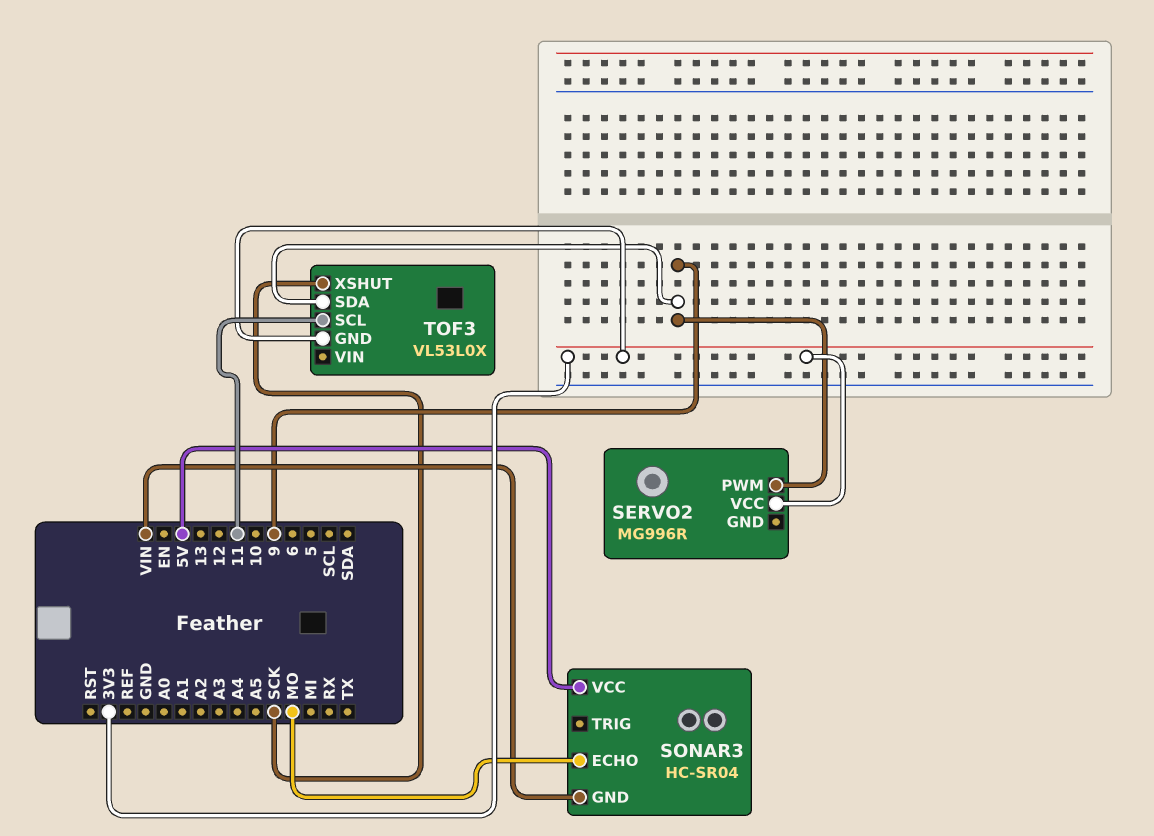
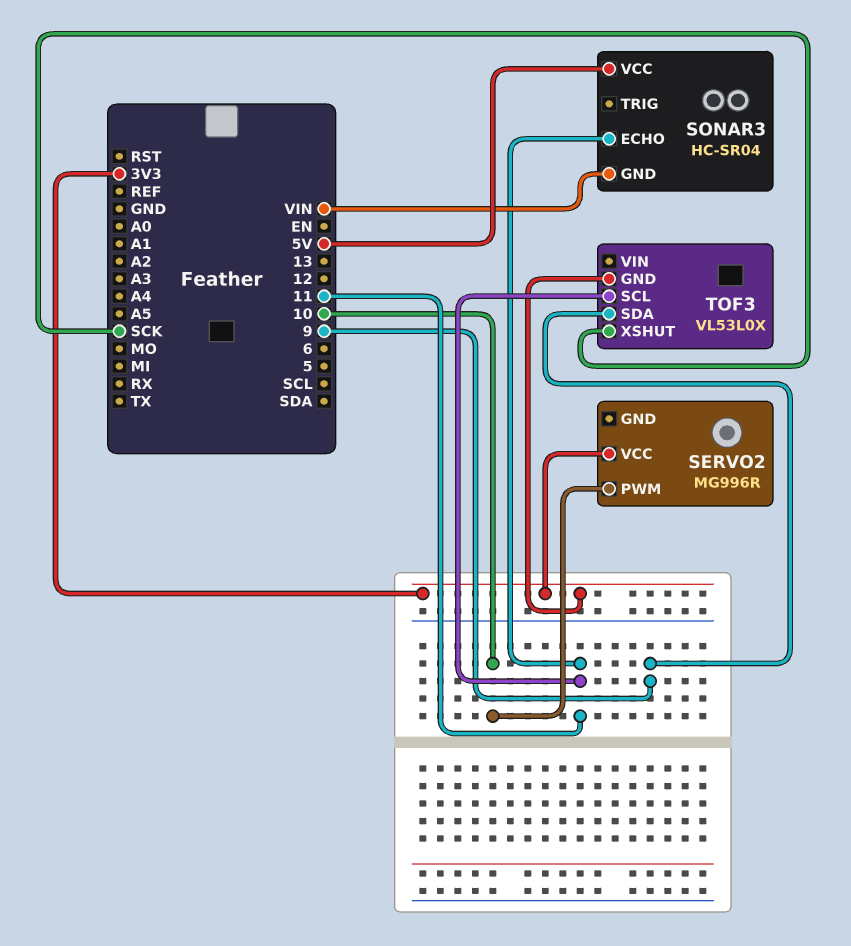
SERVO2 pin PWM: 9 -> 10
SONAR3 pin ECHO: MO -> 11

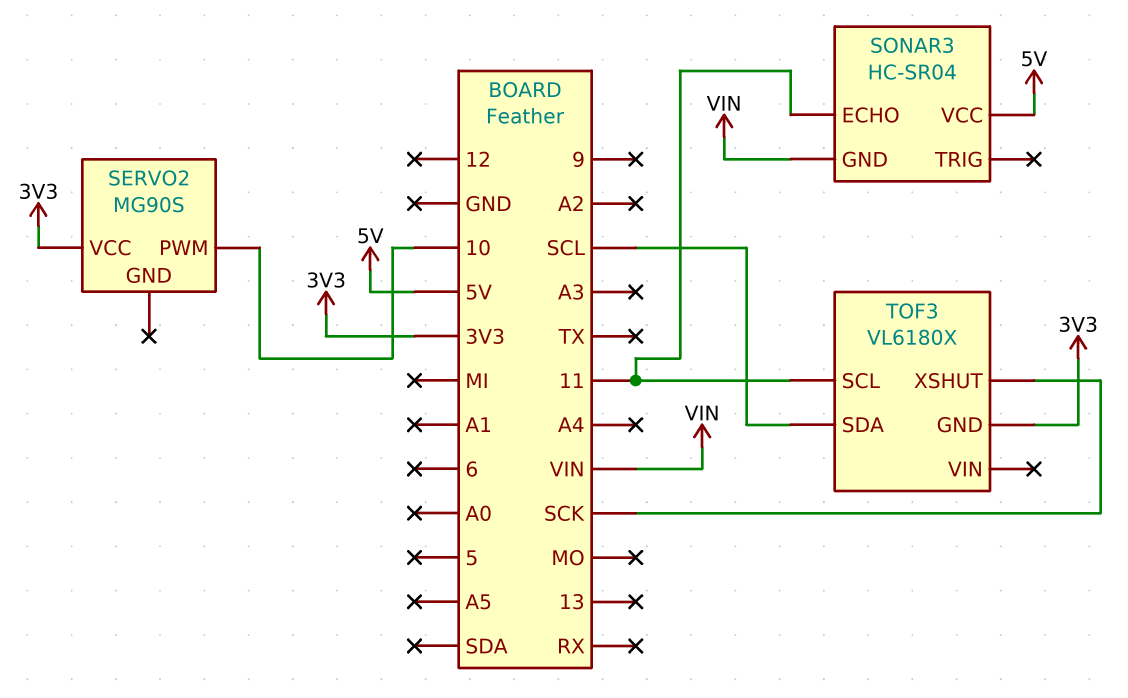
SERVO2: MG996R -> MG90S
TOF3: VL53L0X -> VL6180X
TOF3 pin SDA: 9 -> SCL

